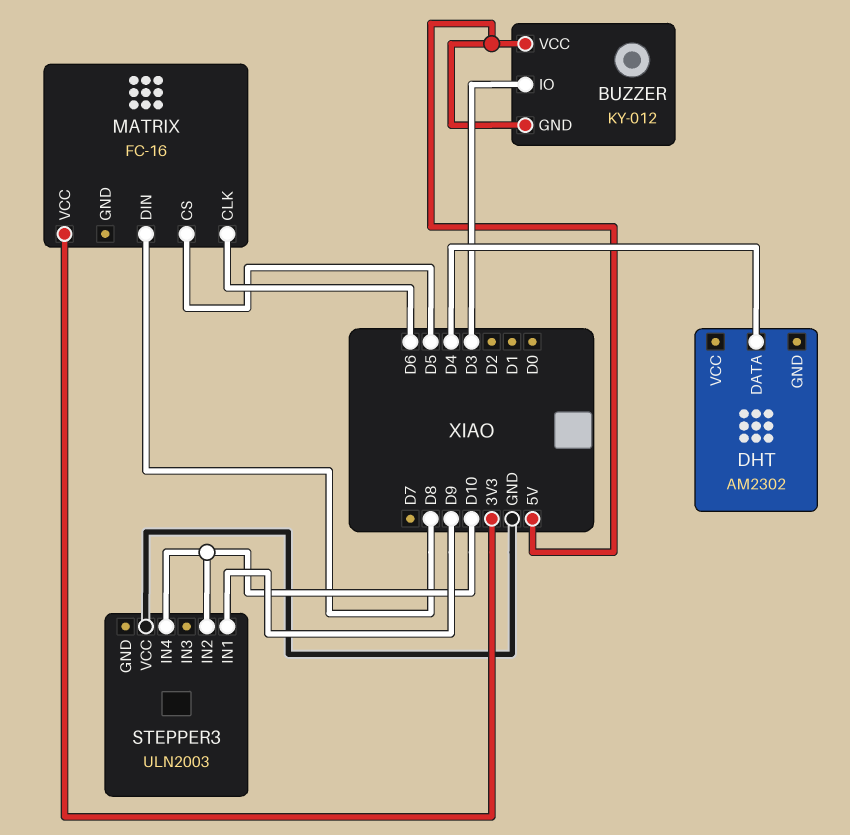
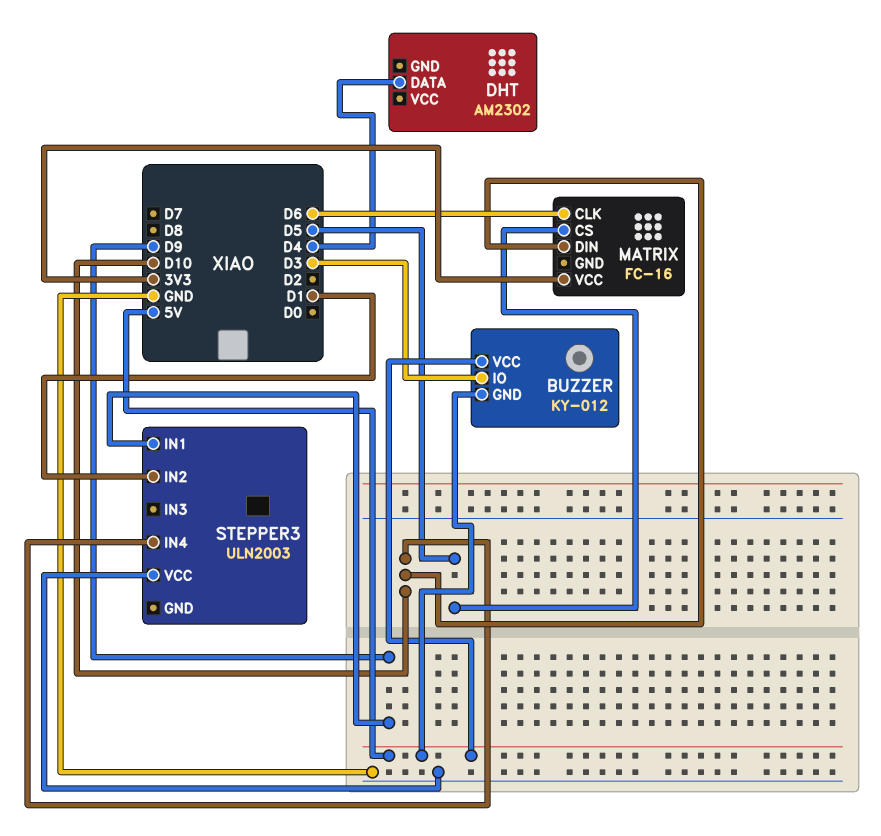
MATRIX pin DIN: D8 -> D10
STEPPER3 pin IN2: D10 -> D1

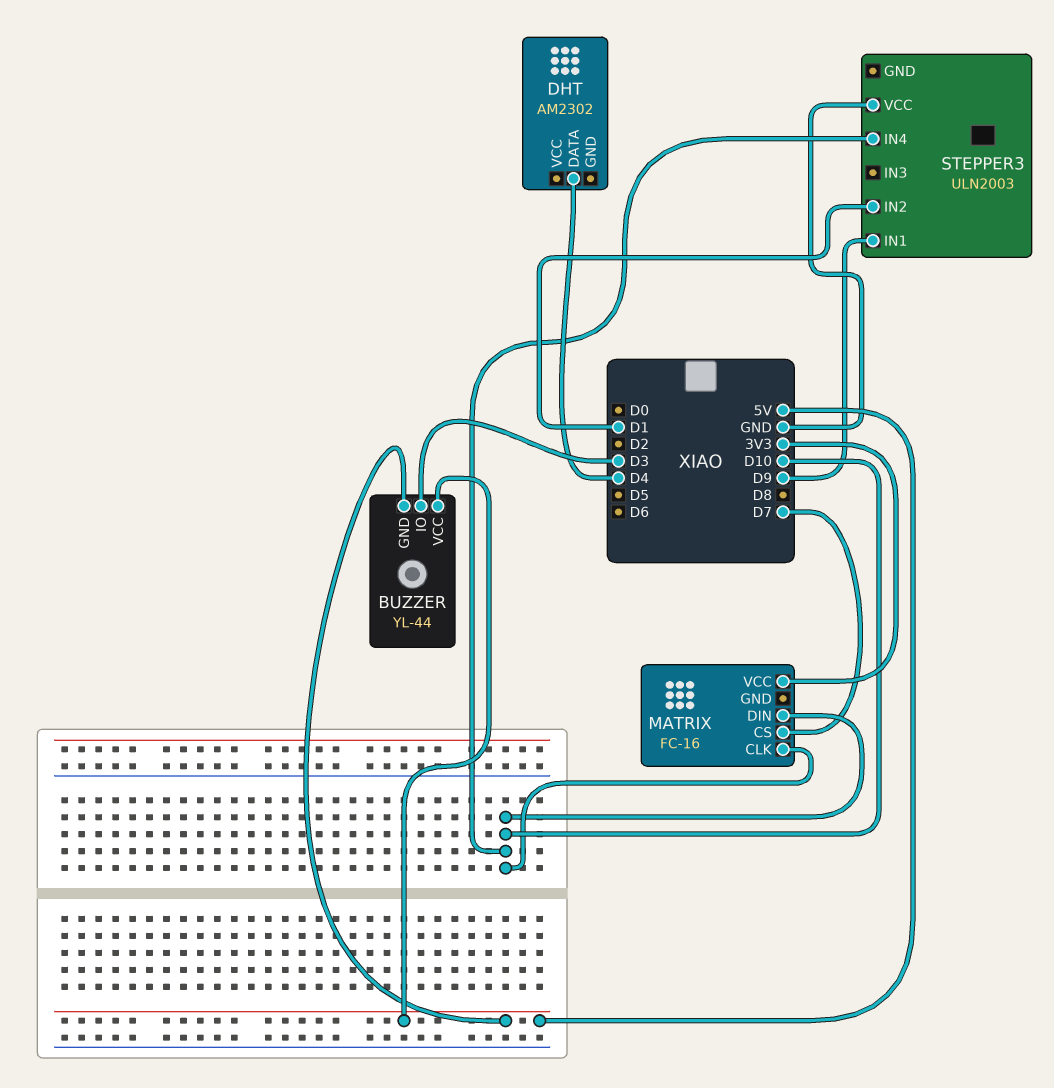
BUZZER: KY-012 -> YL-44
MATRIX pin CLK: D6 -> D10
MATRIX pin CS: D5 -> D7

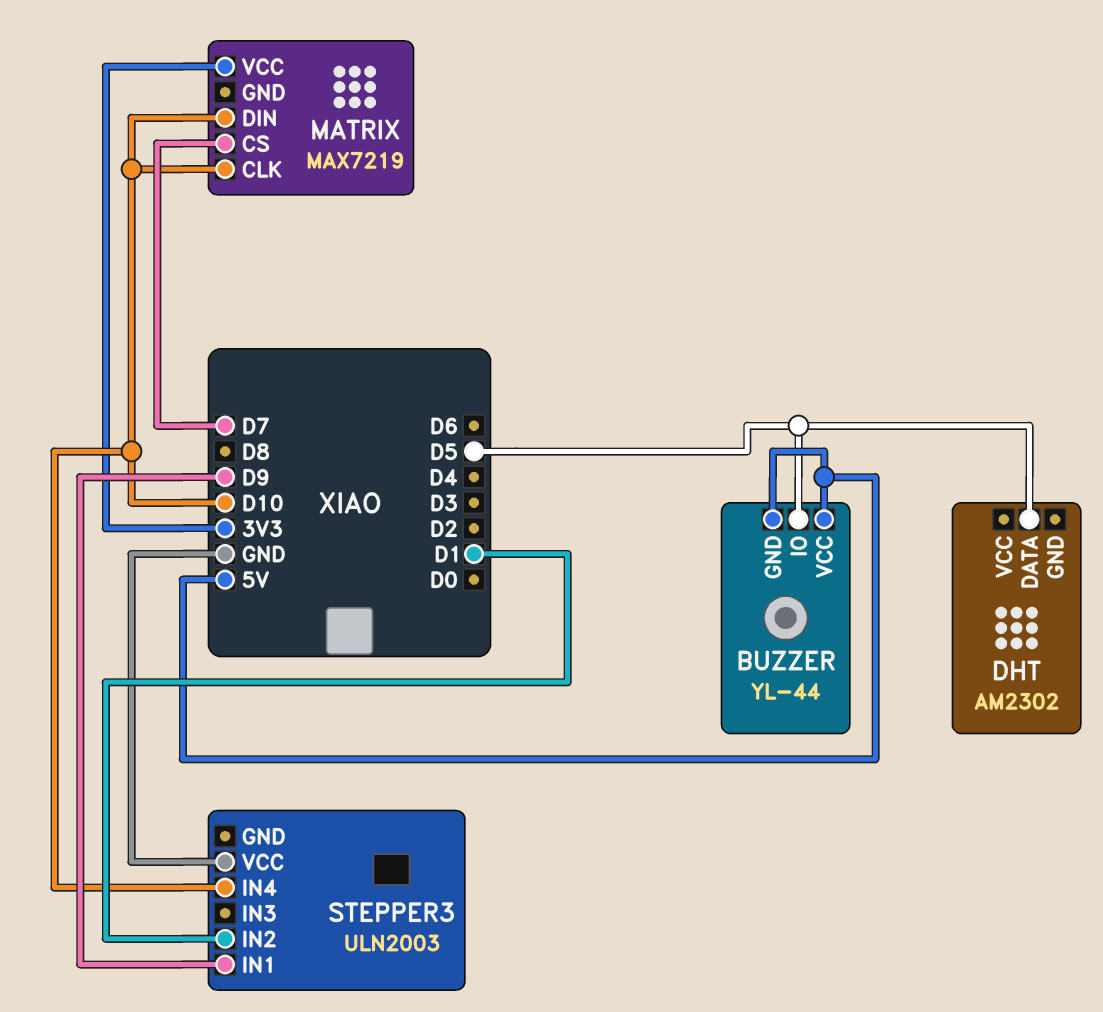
BUZZER pin IO: D3 -> D5
DHT pin DATA: D4 -> D5
MATRIX: FC-16 -> MAX7219

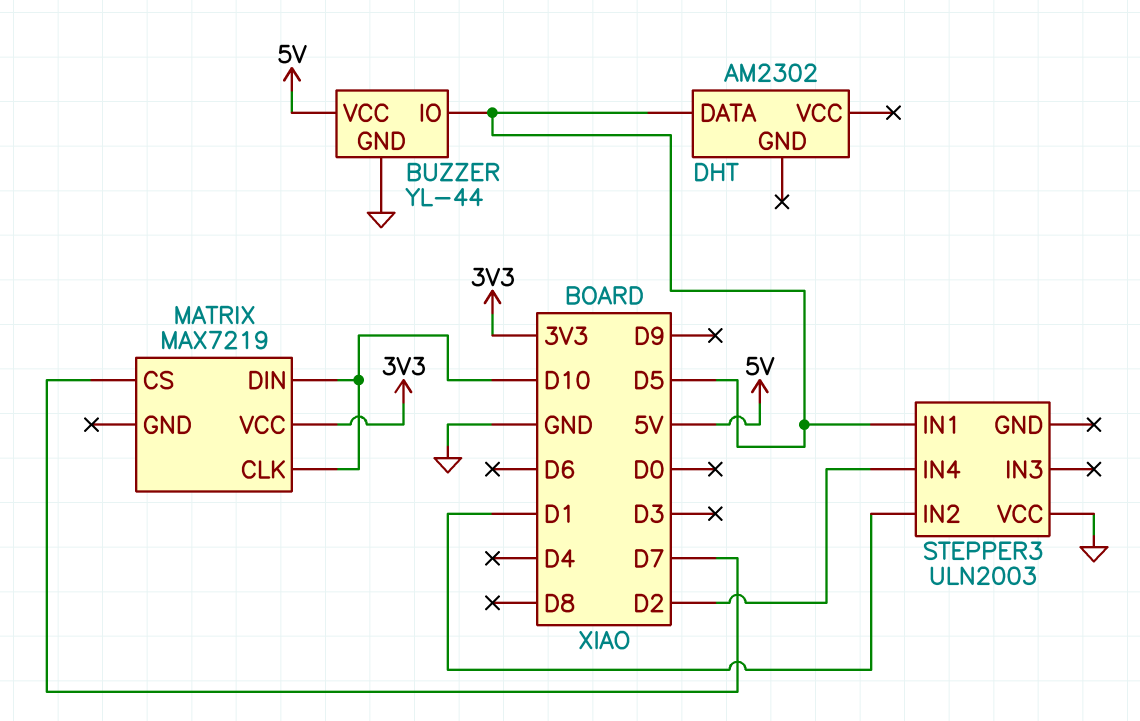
BUZZER pin GND: 5V -> GND
STEPPER3 pin IN1: D9 -> D5
STEPPER3 pin IN4: D10 -> D2

